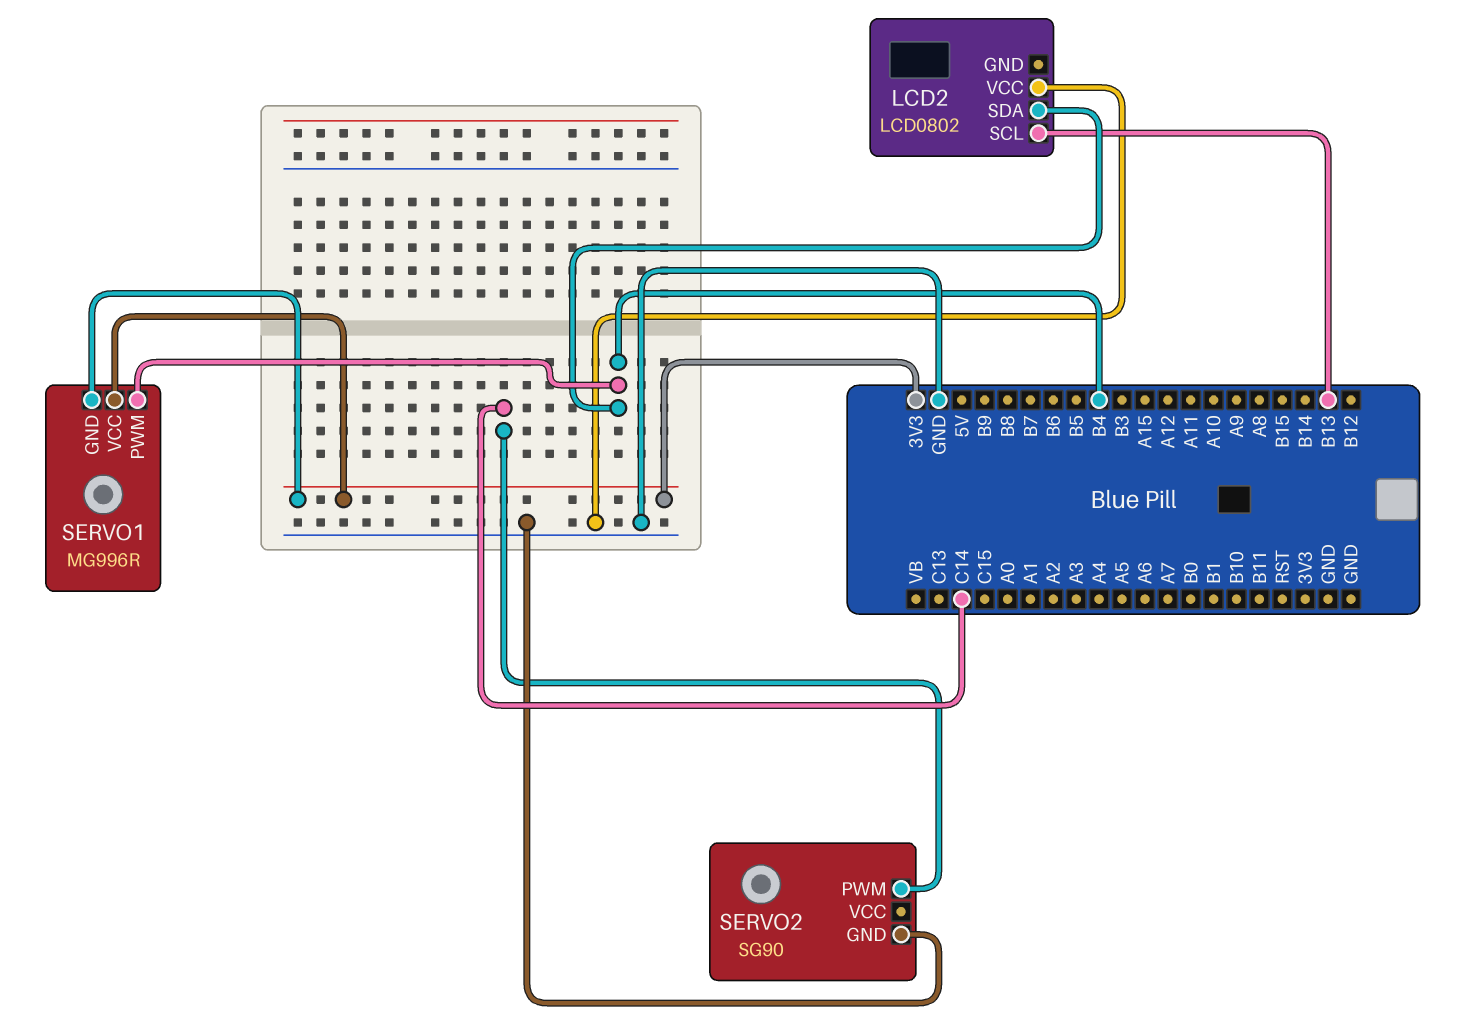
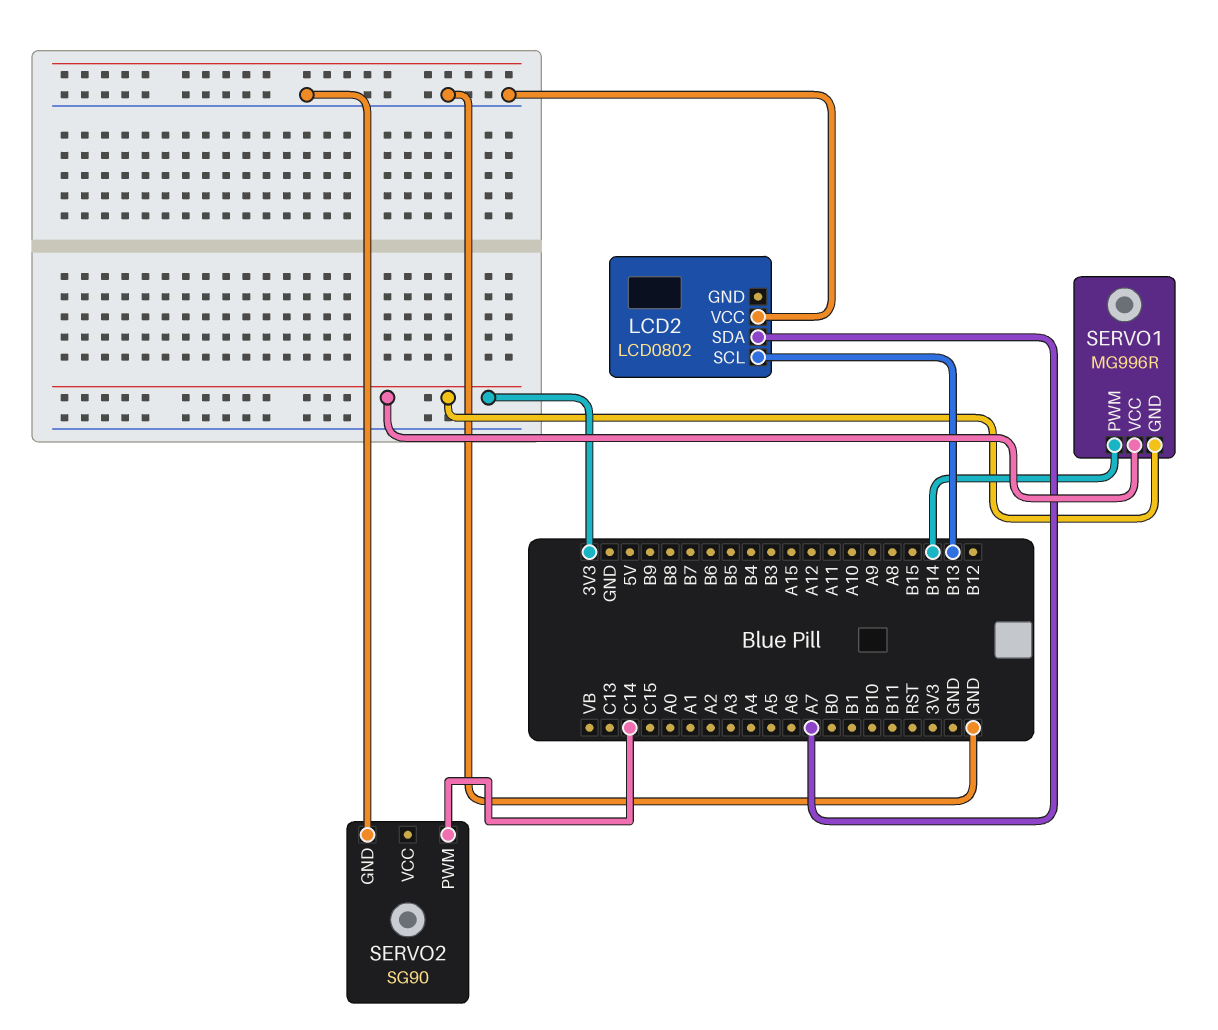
LCD2 pin SDA: B4 -> A7
SERVO1 pin PWM: B4 -> B14

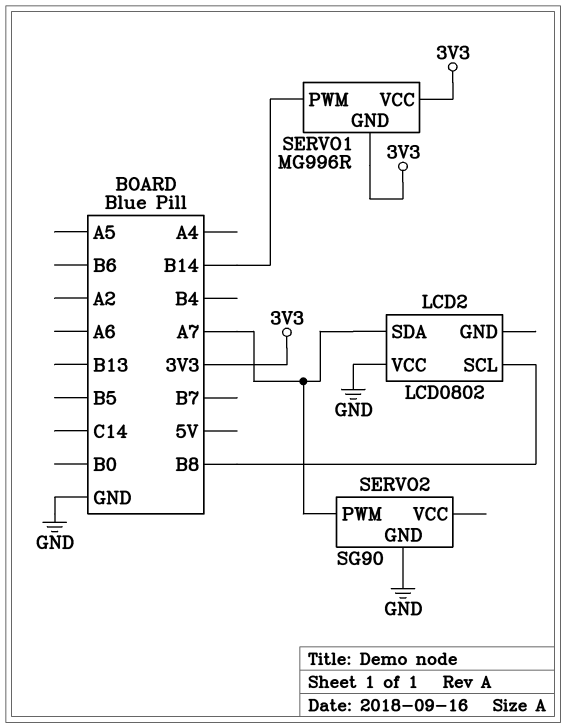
LCD2 pin SCL: B13 -> B8
SERVO2 pin PWM: C14 -> A7

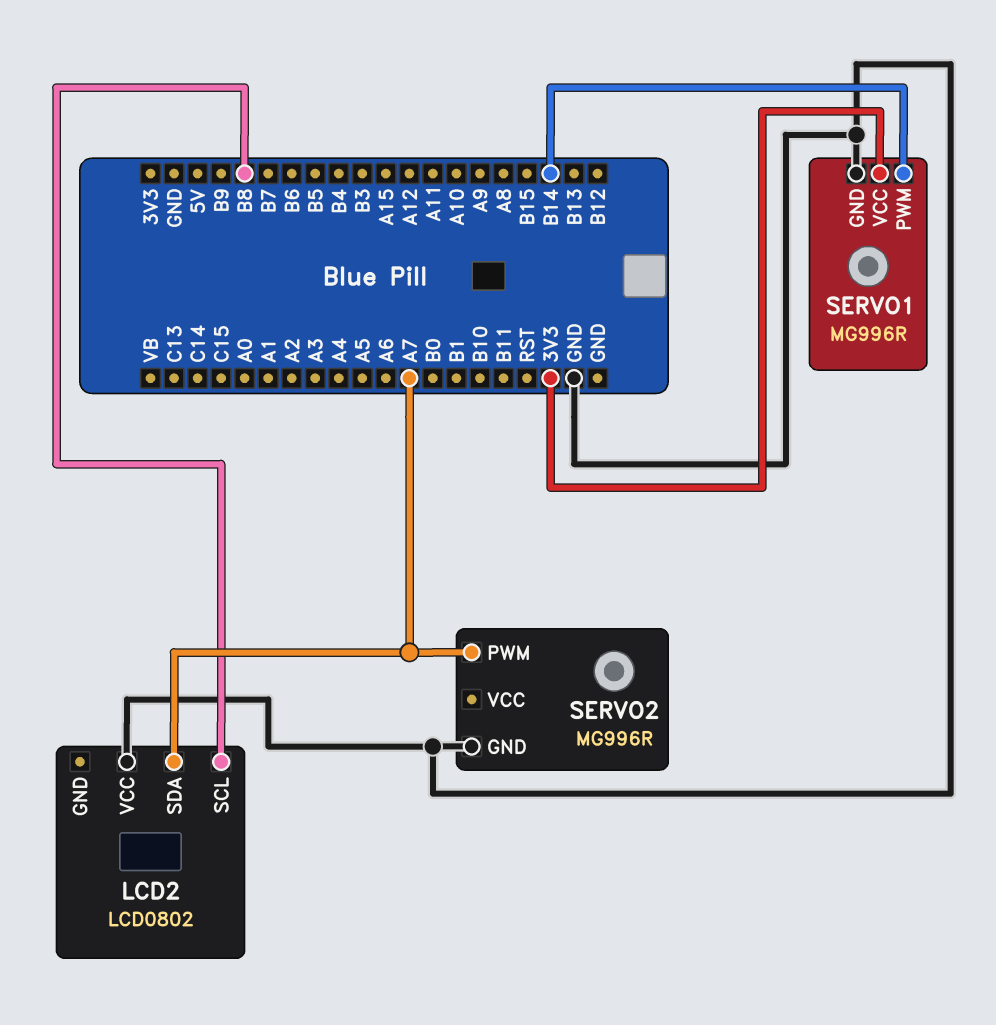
SERVO1 pin GND: 3V3 -> GND
SERVO2: SG90 -> MG996R

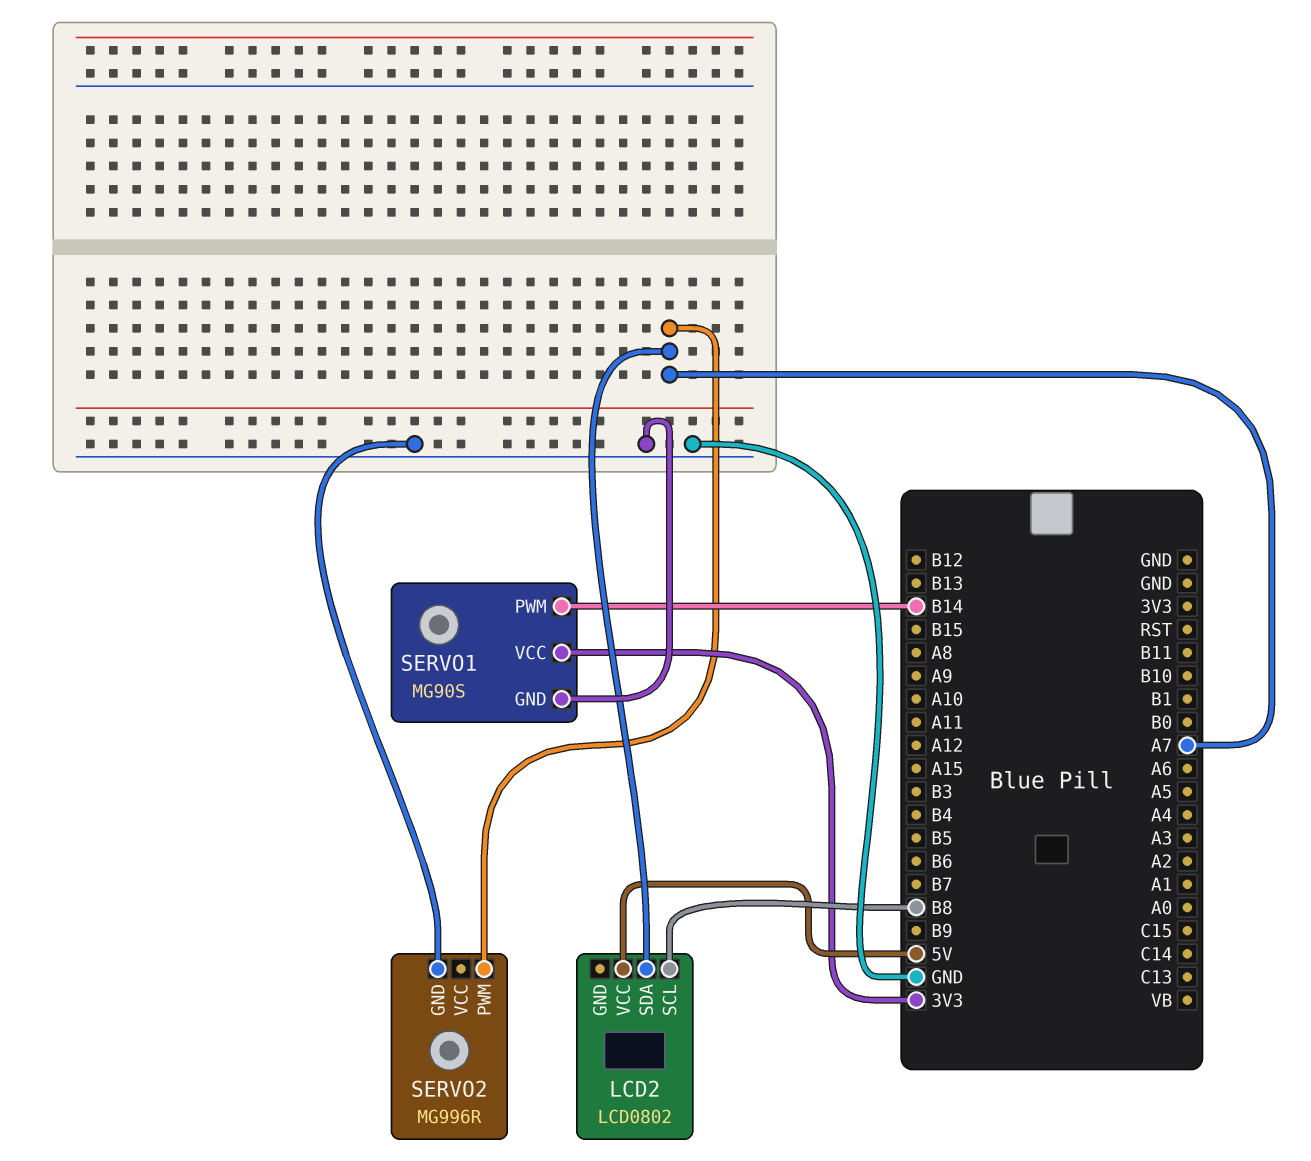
LCD2 pin VCC: GND -> 5V
SERVO1: MG996R -> MG90S

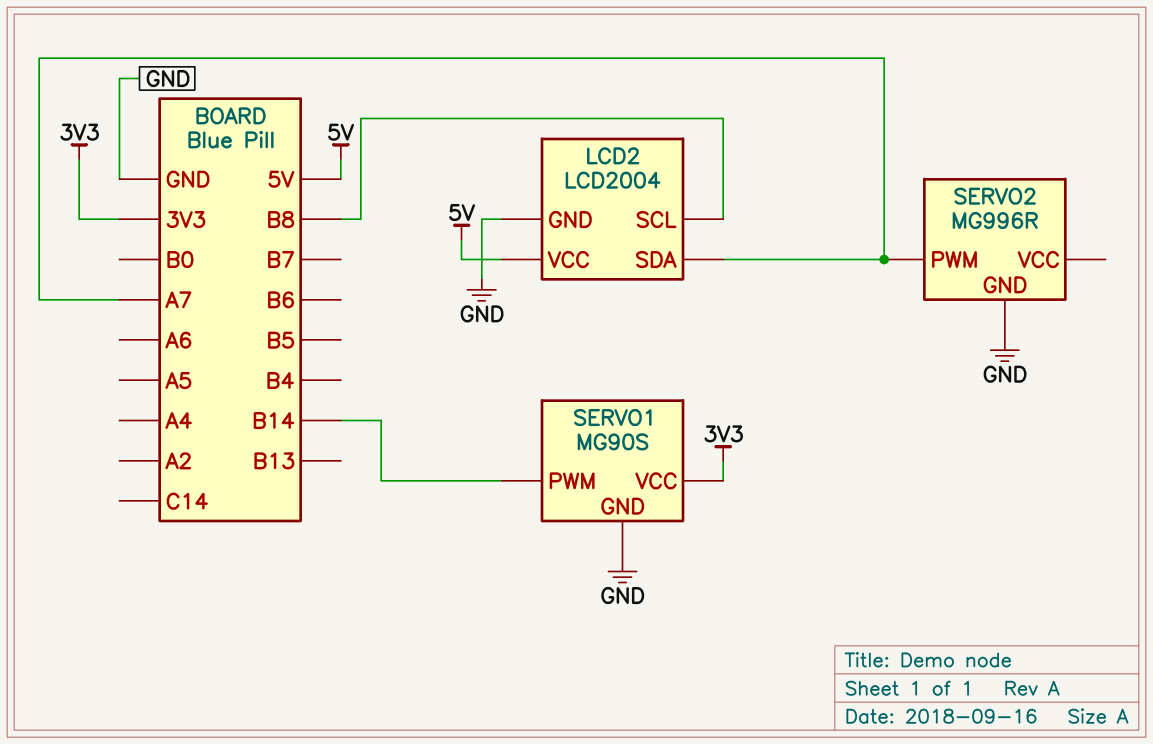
LCD2: LCD0802 -> LCD2004
LCD2 pin GND: none -> GND

